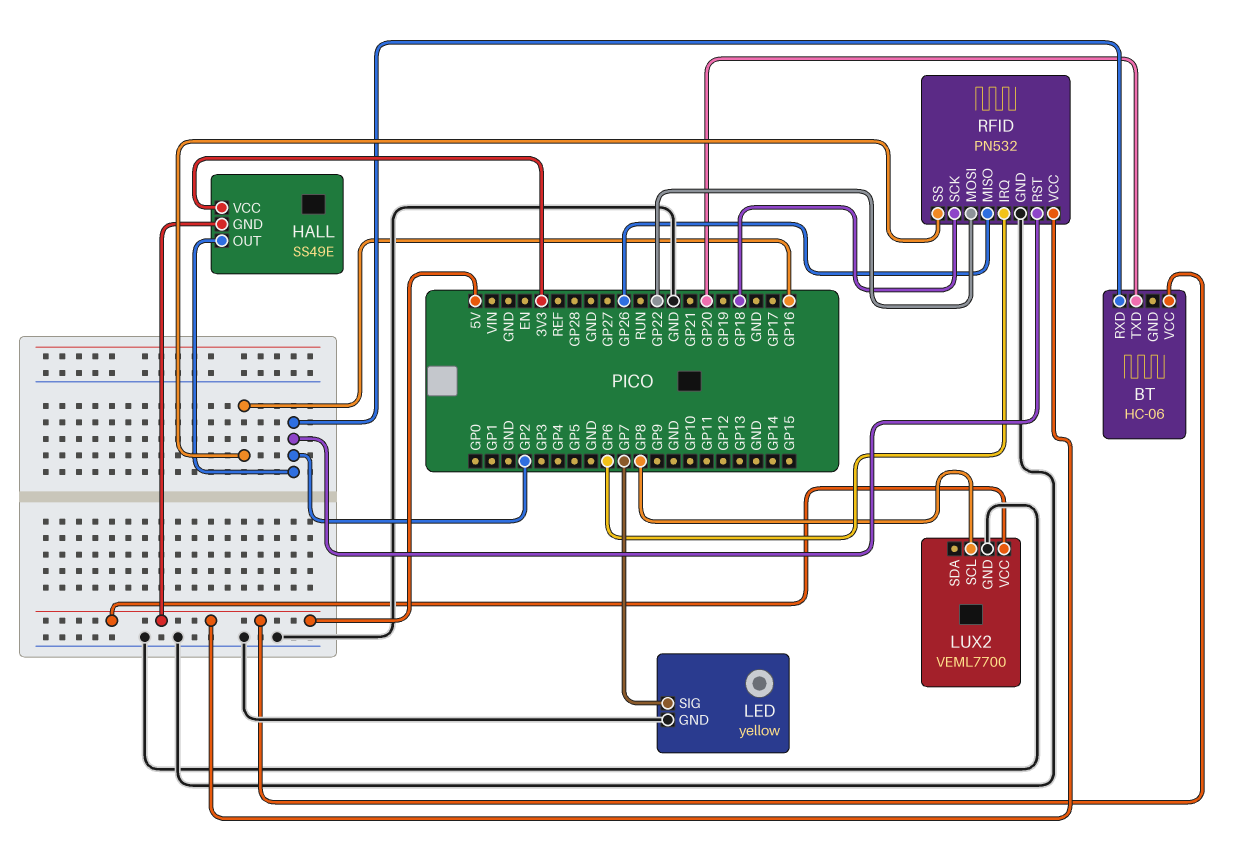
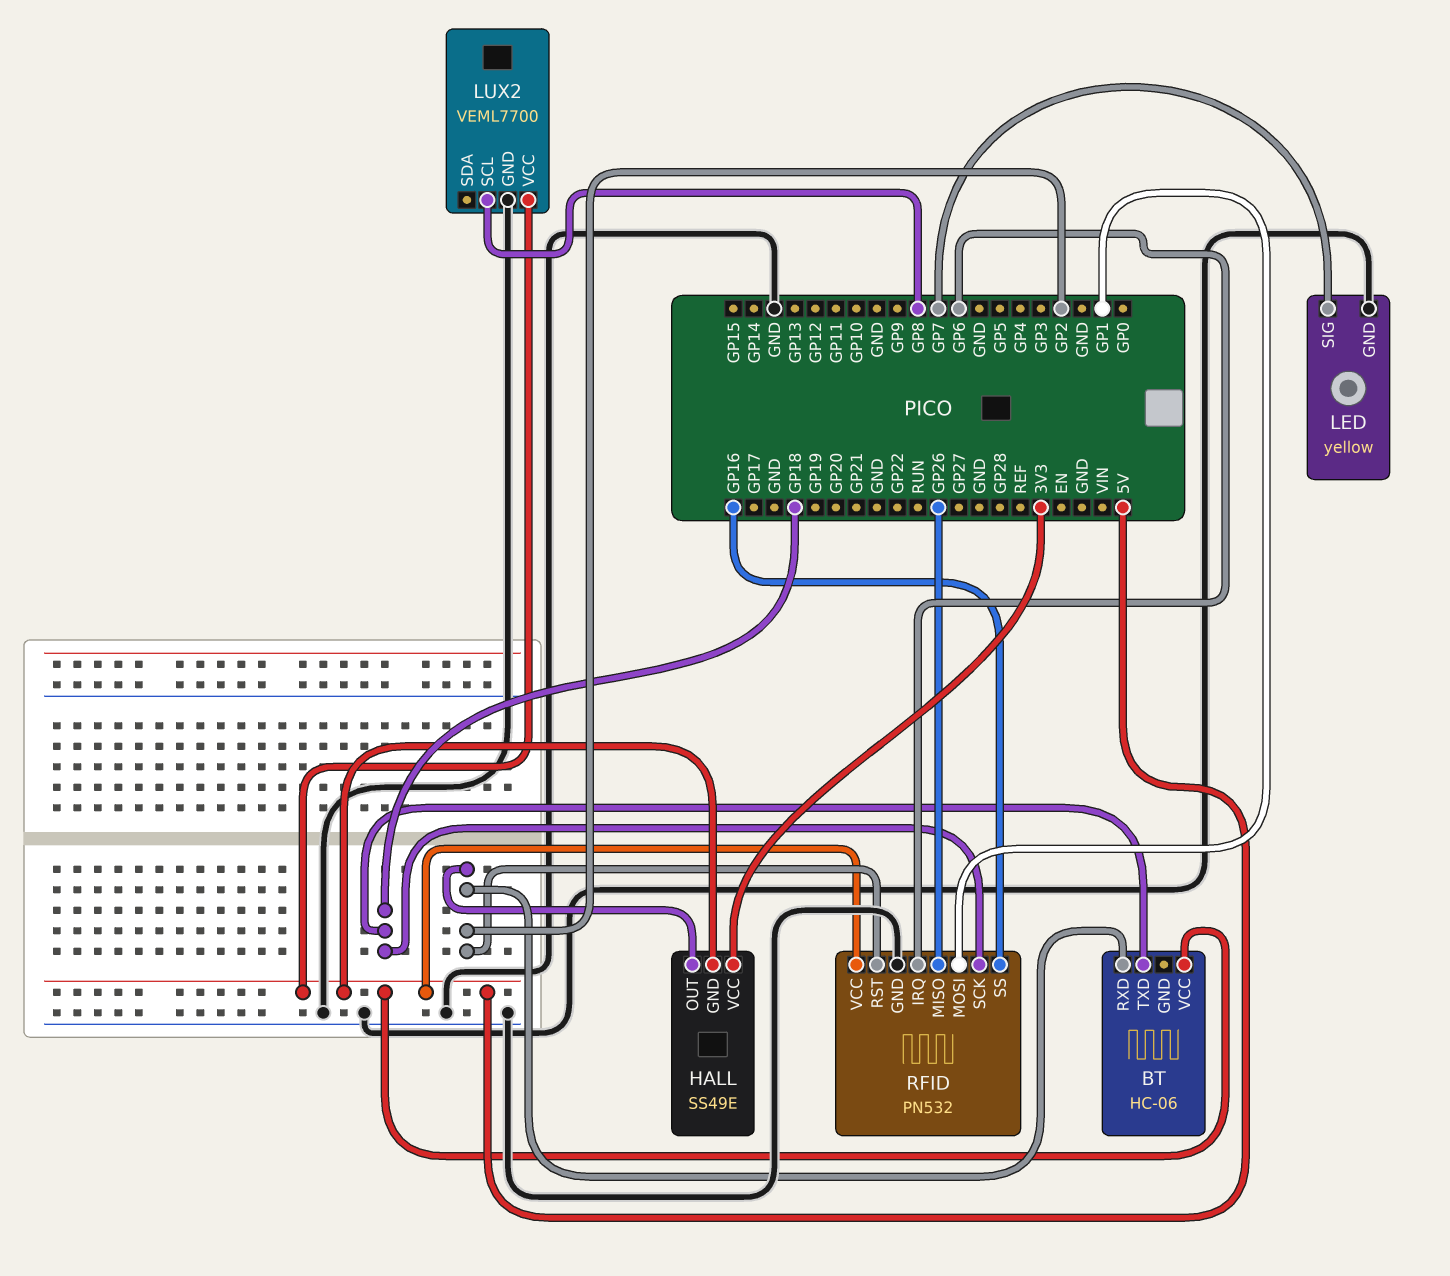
BT pin TXD: GP20 -> GP18
RFID pin MOSI: GP22 -> GP1

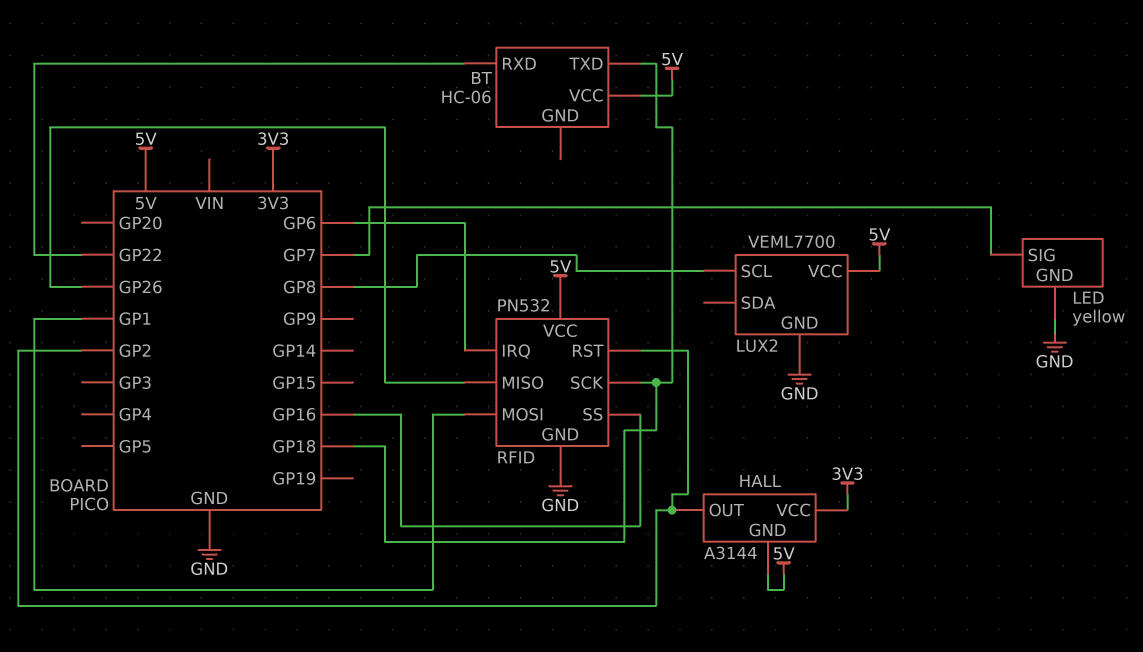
BT pin RXD: GP2 -> GP22
HALL: SS49E -> A3144

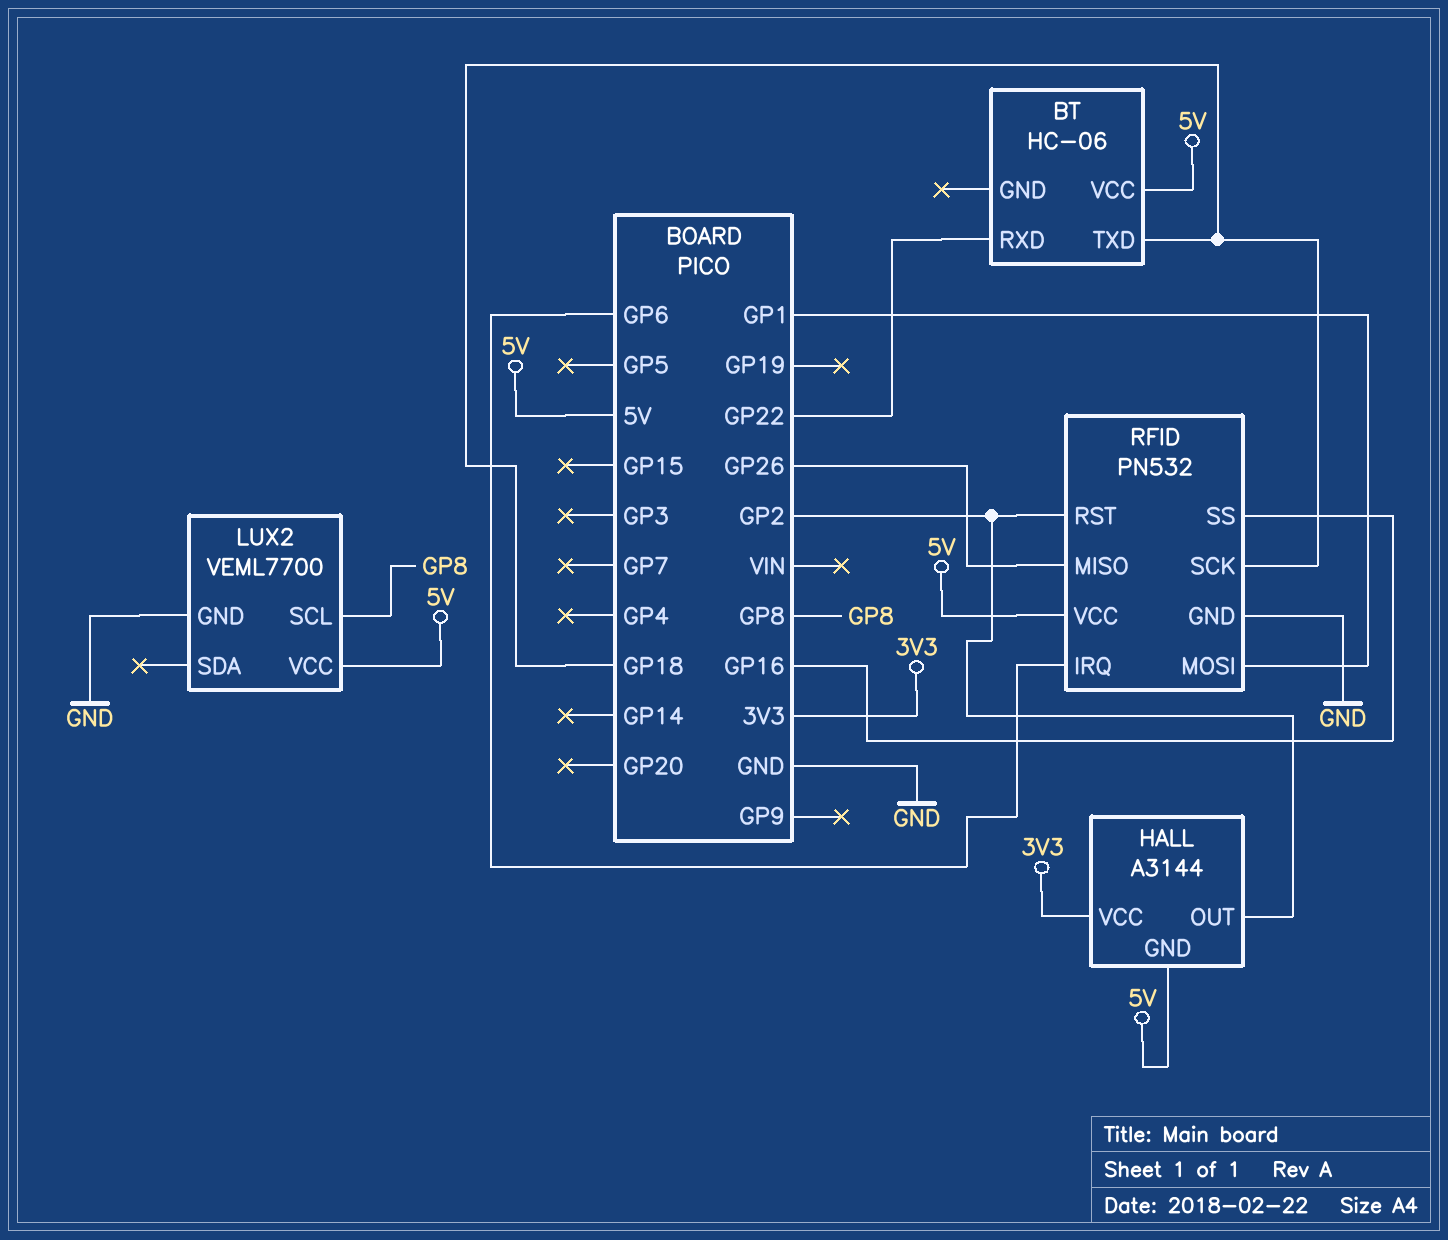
LED: yellow -> none
LED pin GND: GND -> none
LED pin SIG: GP7 -> none

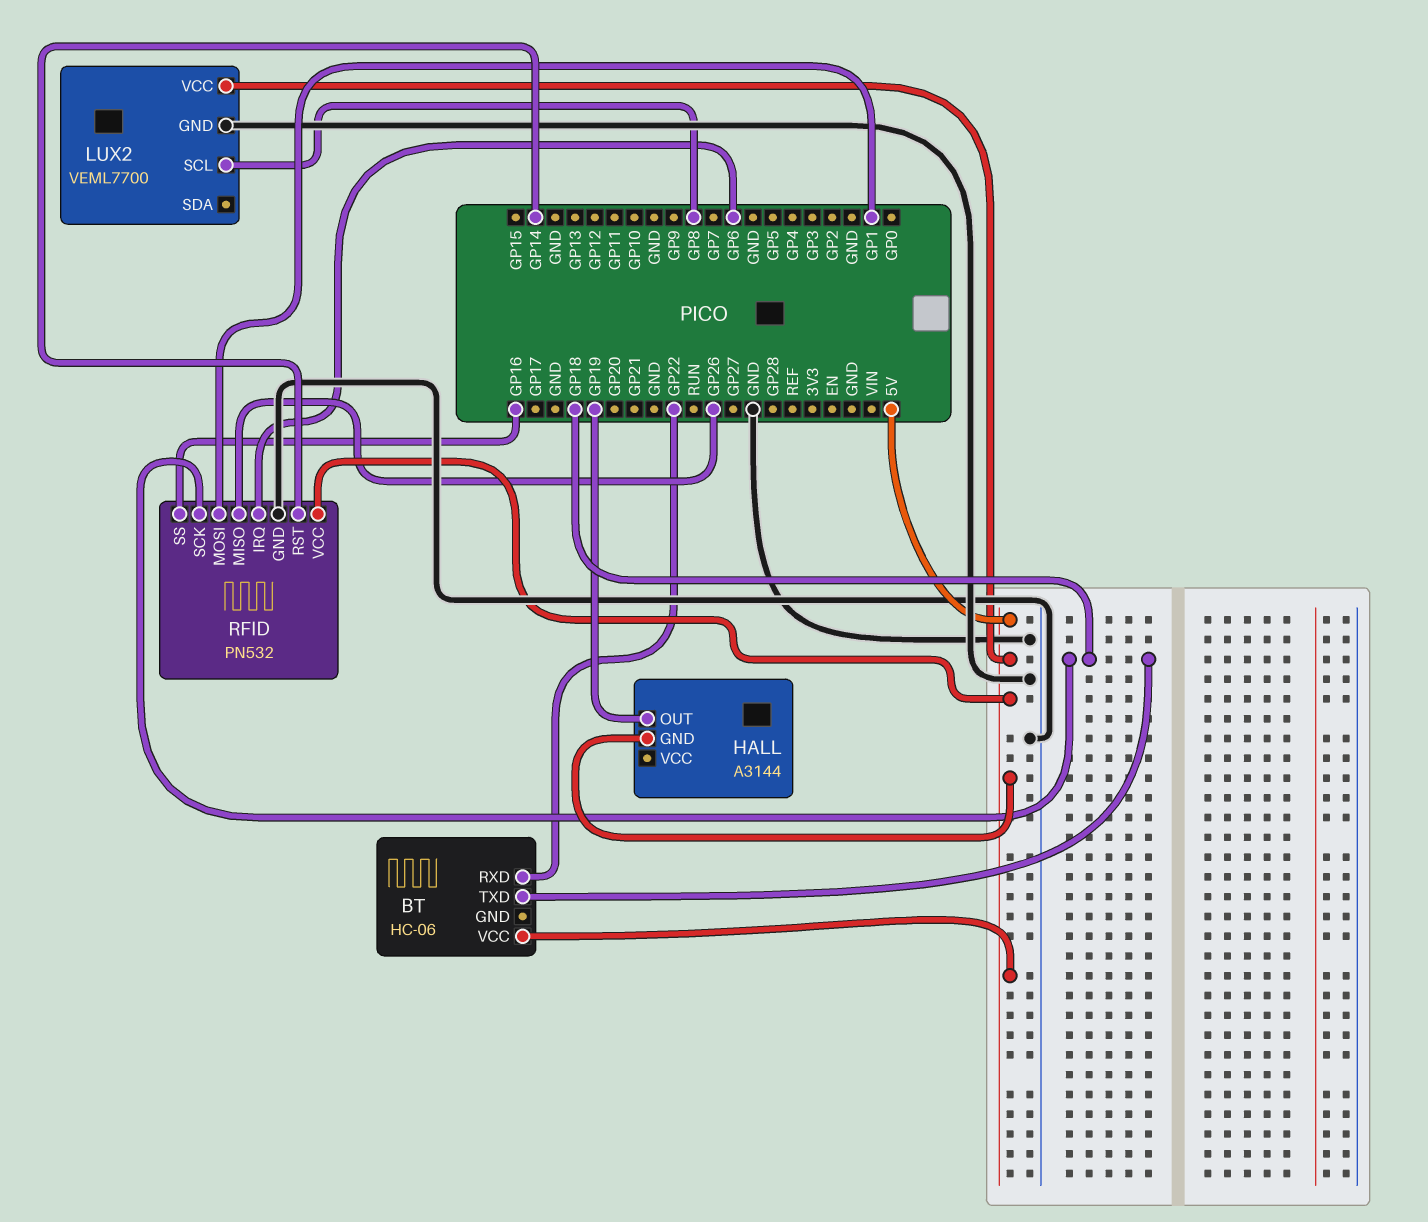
HALL pin OUT: GP2 -> GP19
HALL pin VCC: 3V3 -> none
RFID pin RST: GP2 -> GP14

